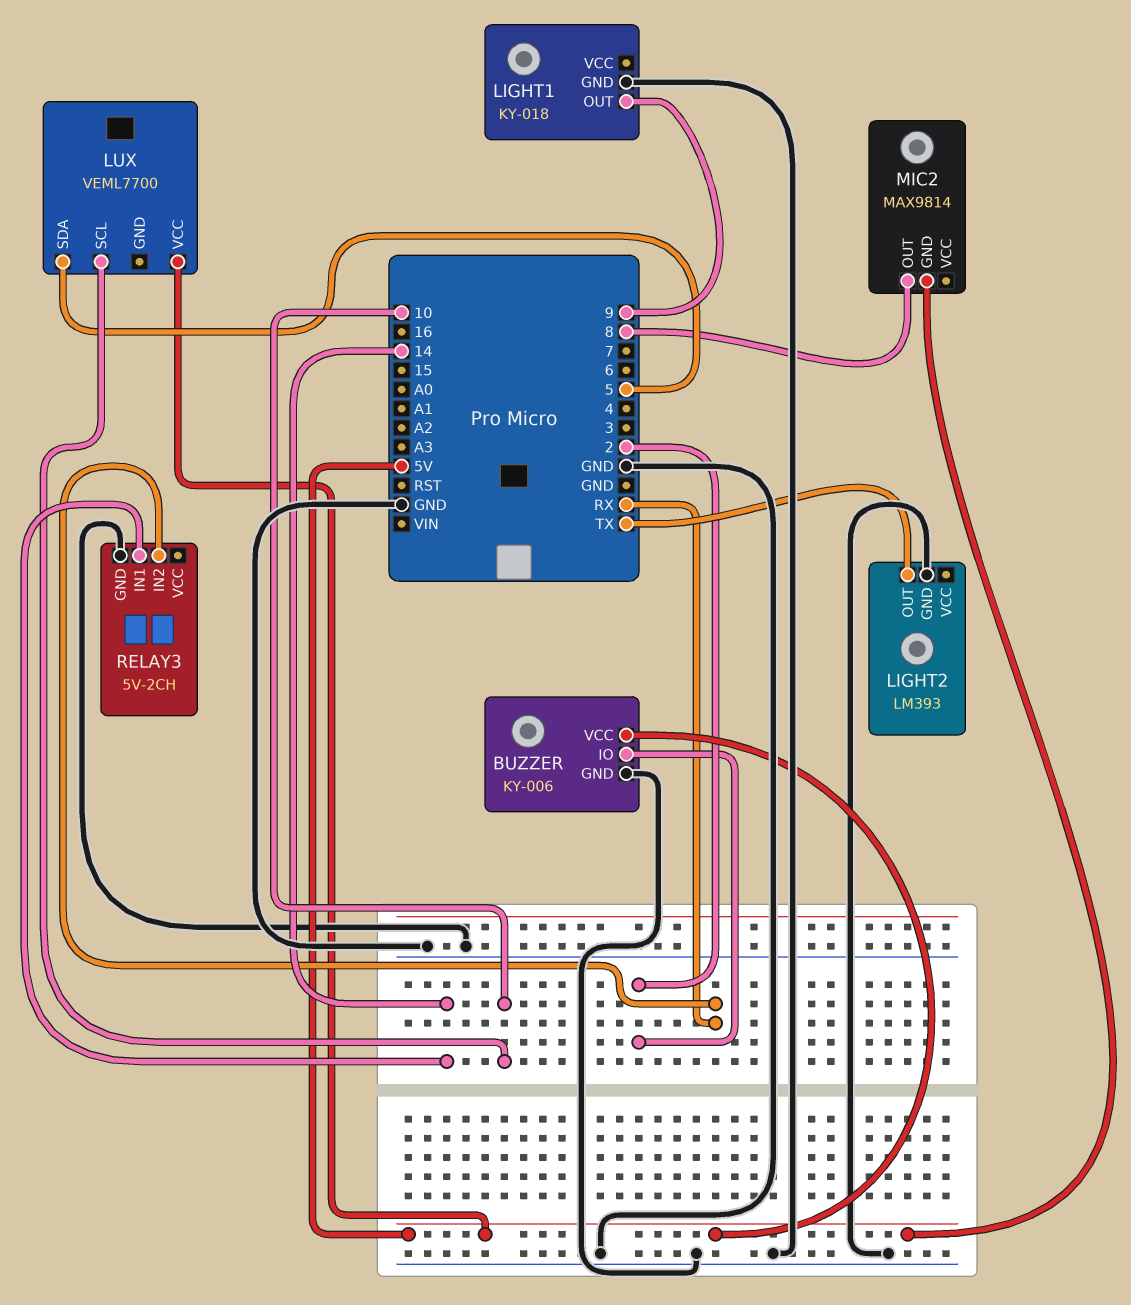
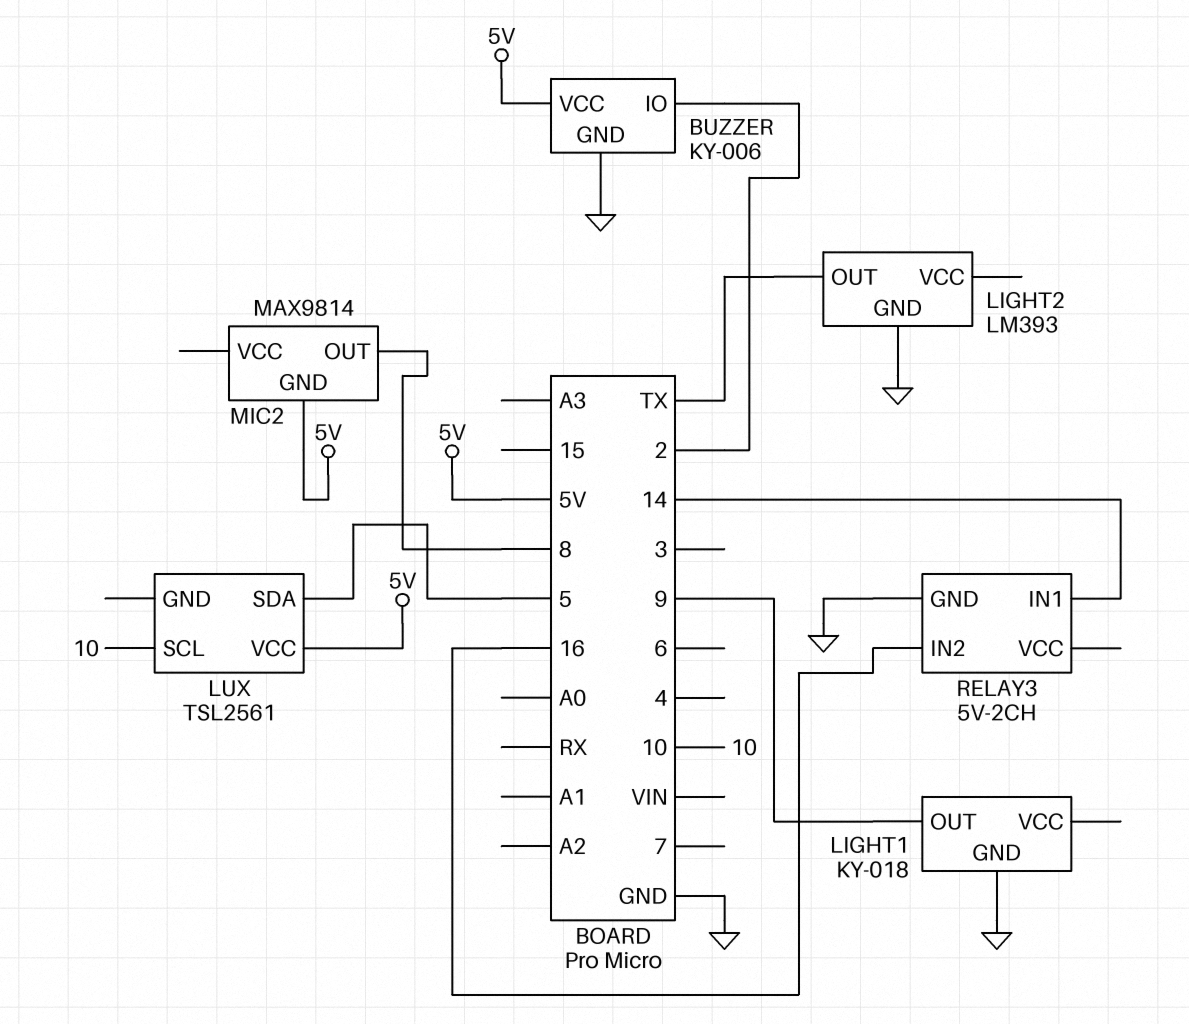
LUX: VEML7700 -> TSL2561
RELAY3 pin IN2: RX -> 16

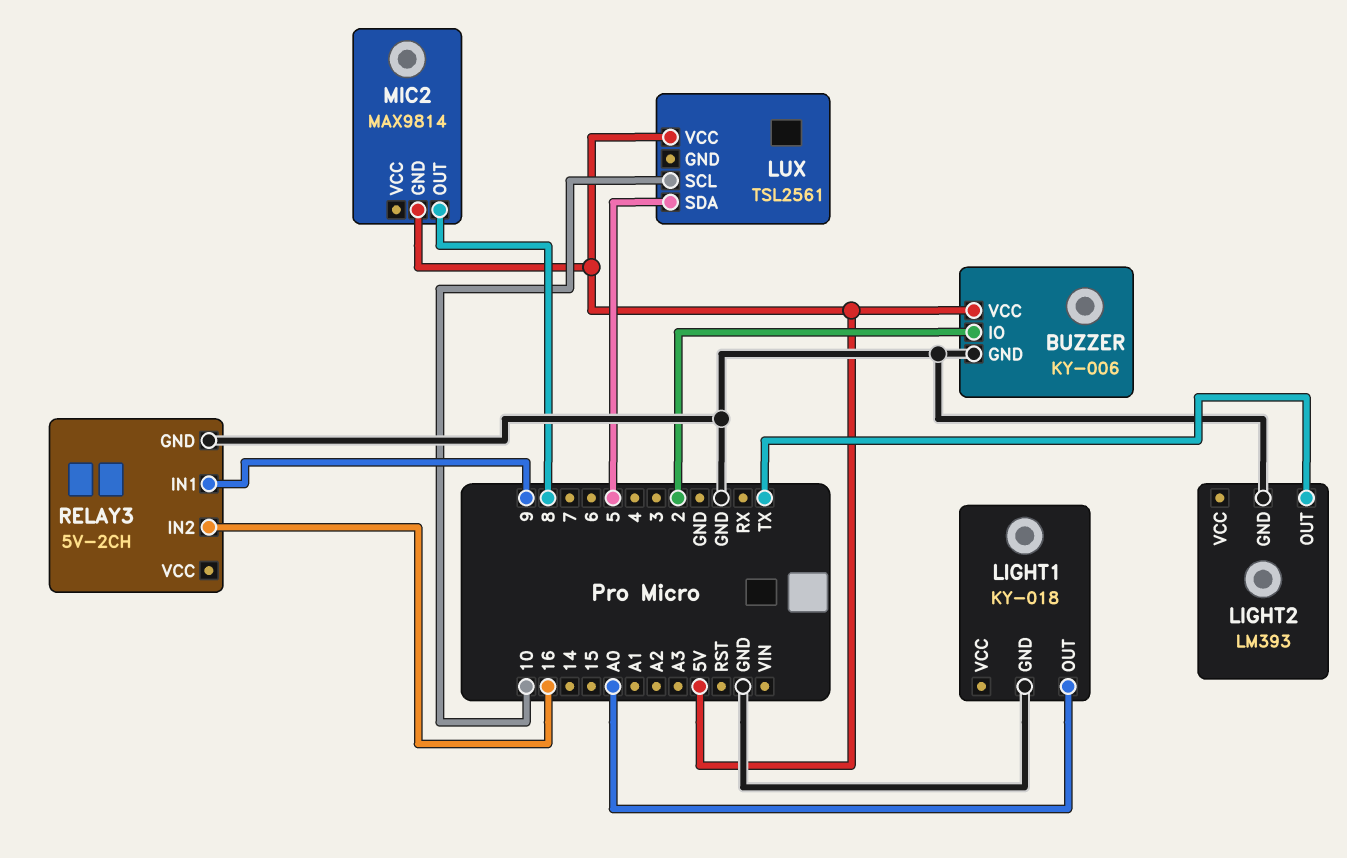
LIGHT1 pin OUT: 9 -> A0
RELAY3 pin IN1: 14 -> 9

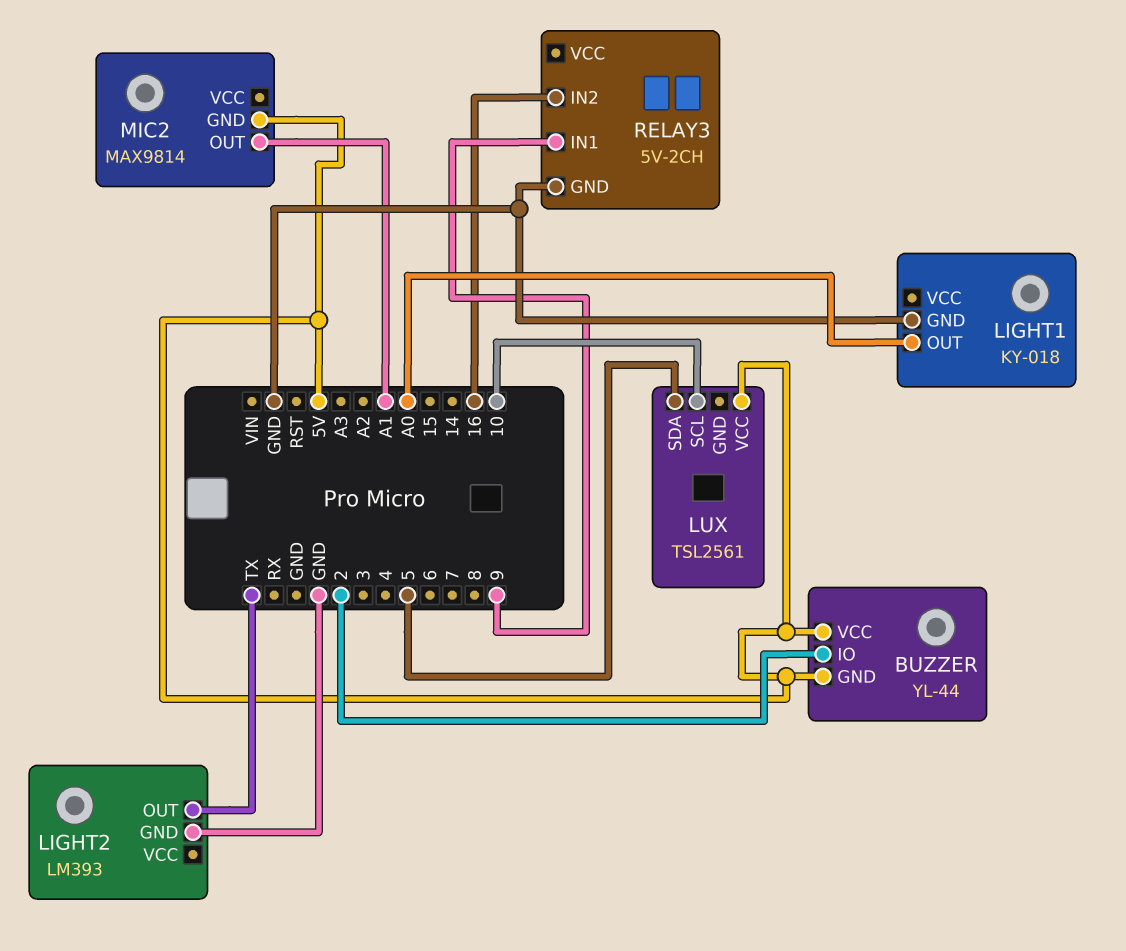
BUZZER: KY-006 -> YL-44
BUZZER pin GND: GND -> 5V
MIC2 pin OUT: 8 -> A1

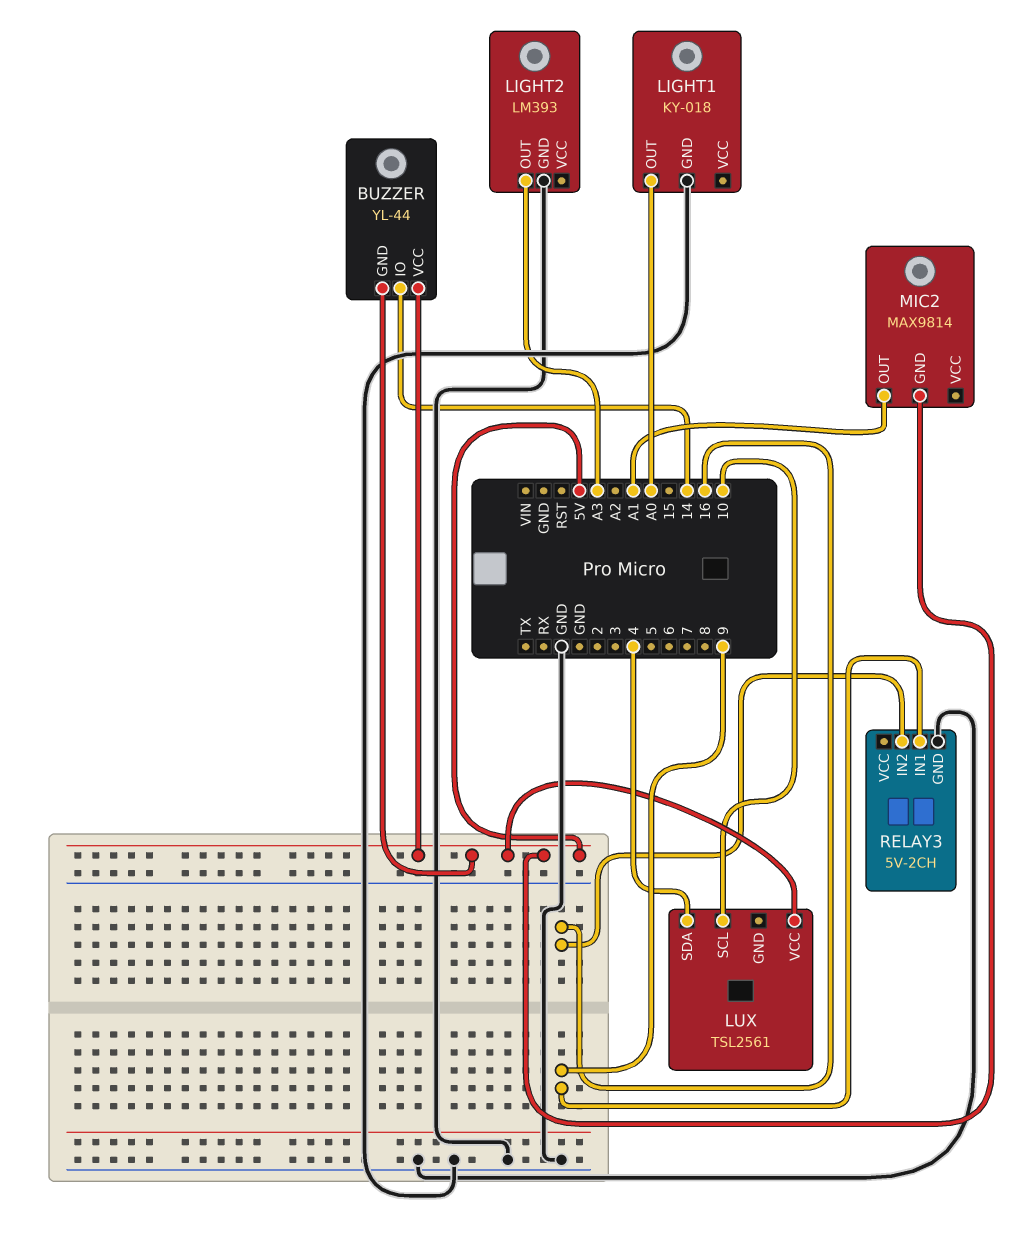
BUZZER pin IO: 2 -> 14
LIGHT2 pin OUT: TX -> A3
LUX pin SDA: 5 -> 4

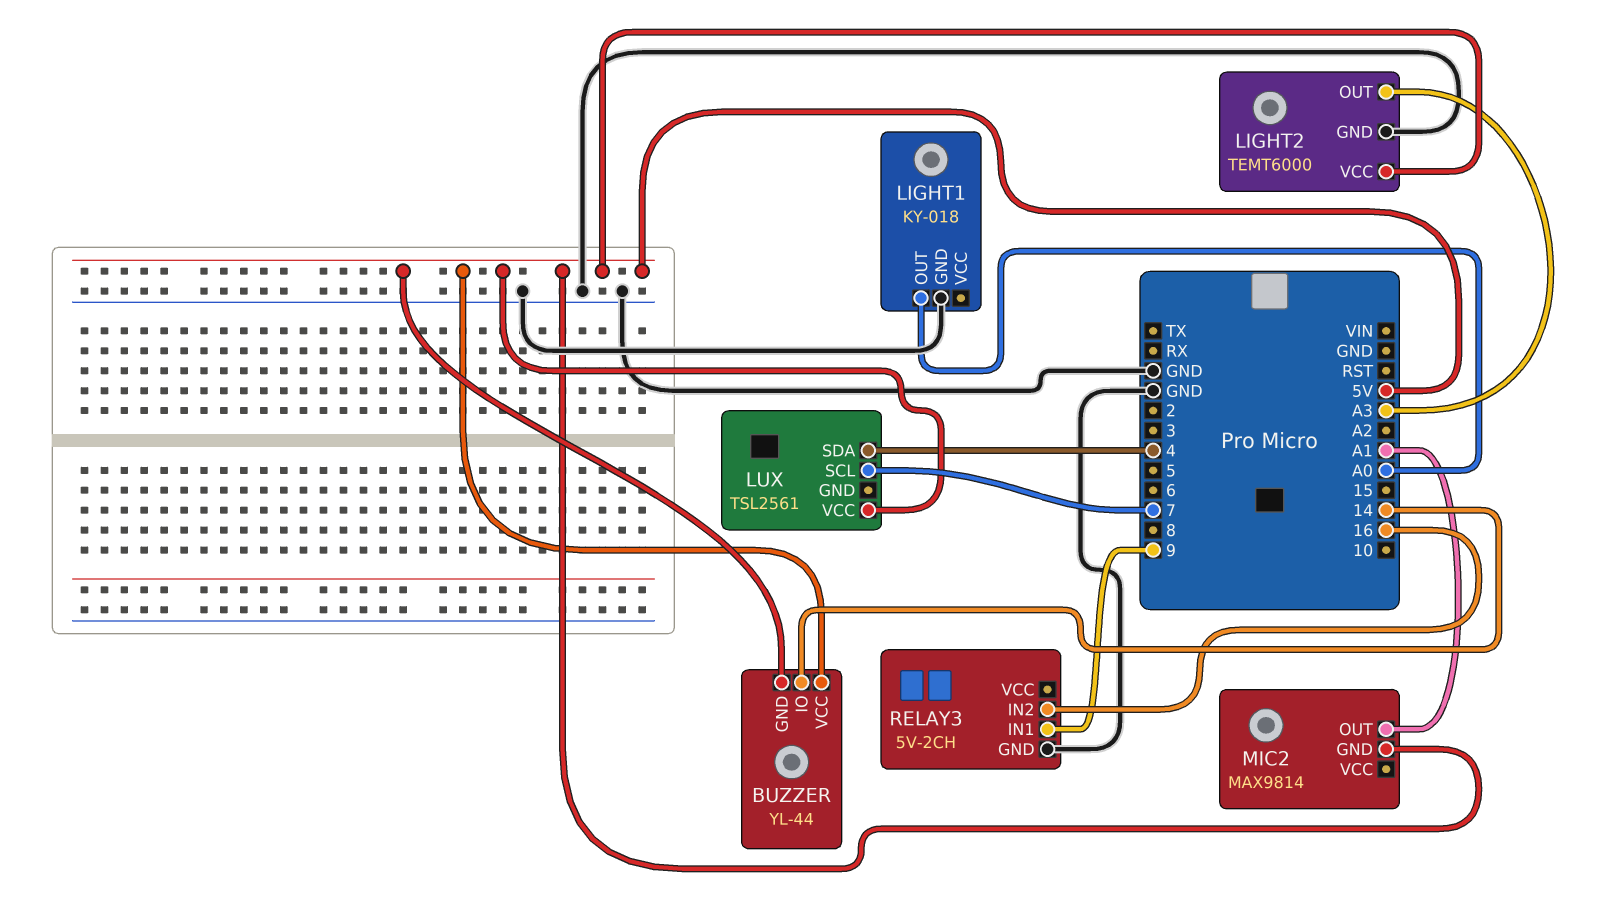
LIGHT2: LM393 -> TEMT6000
LIGHT2 pin VCC: none -> 5V
LUX pin SCL: 10 -> 7

